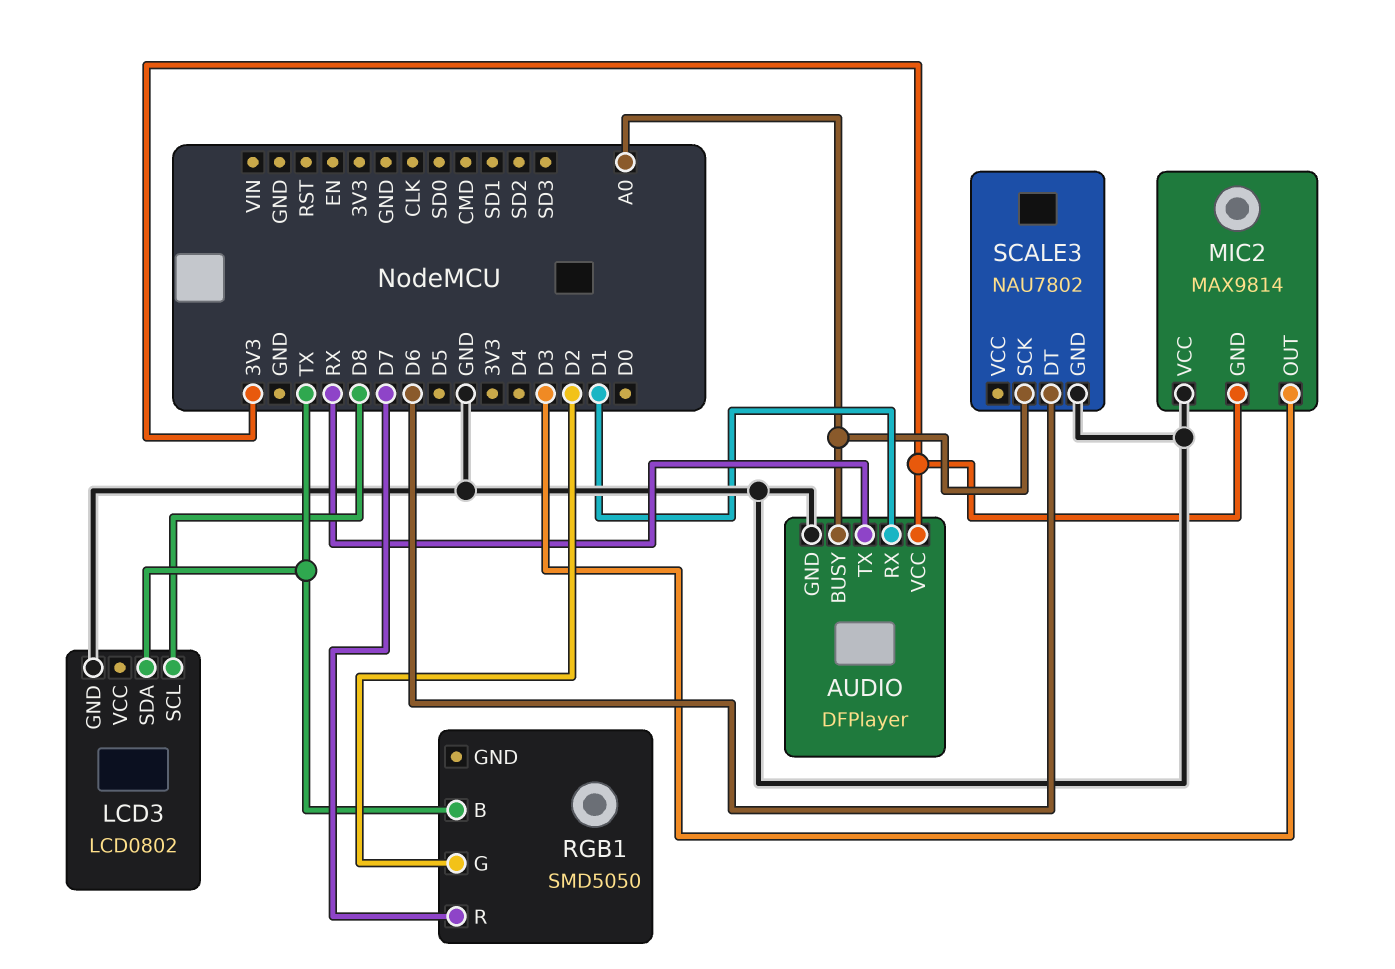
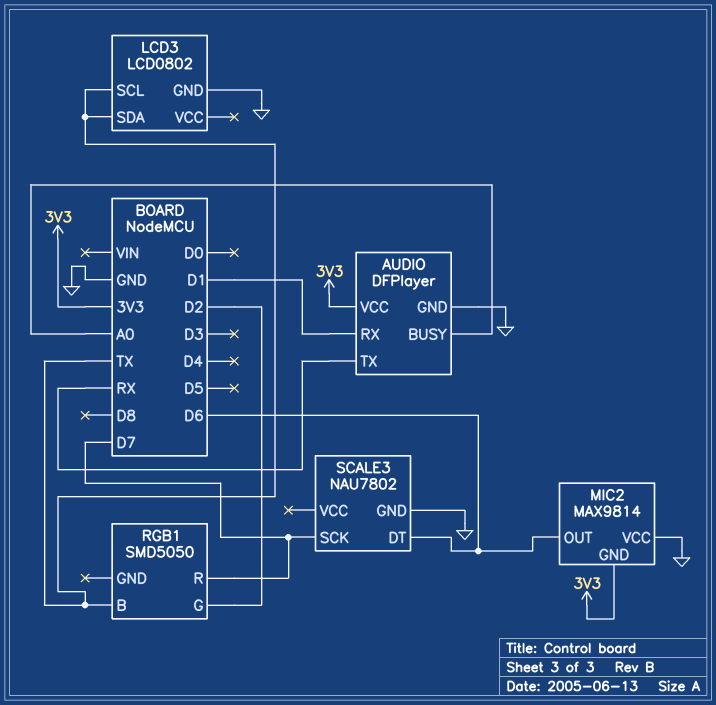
LCD3 pin SCL: D8 -> TX
MIC2 pin OUT: D3 -> D6
SCALE3 pin SCK: A0 -> D7

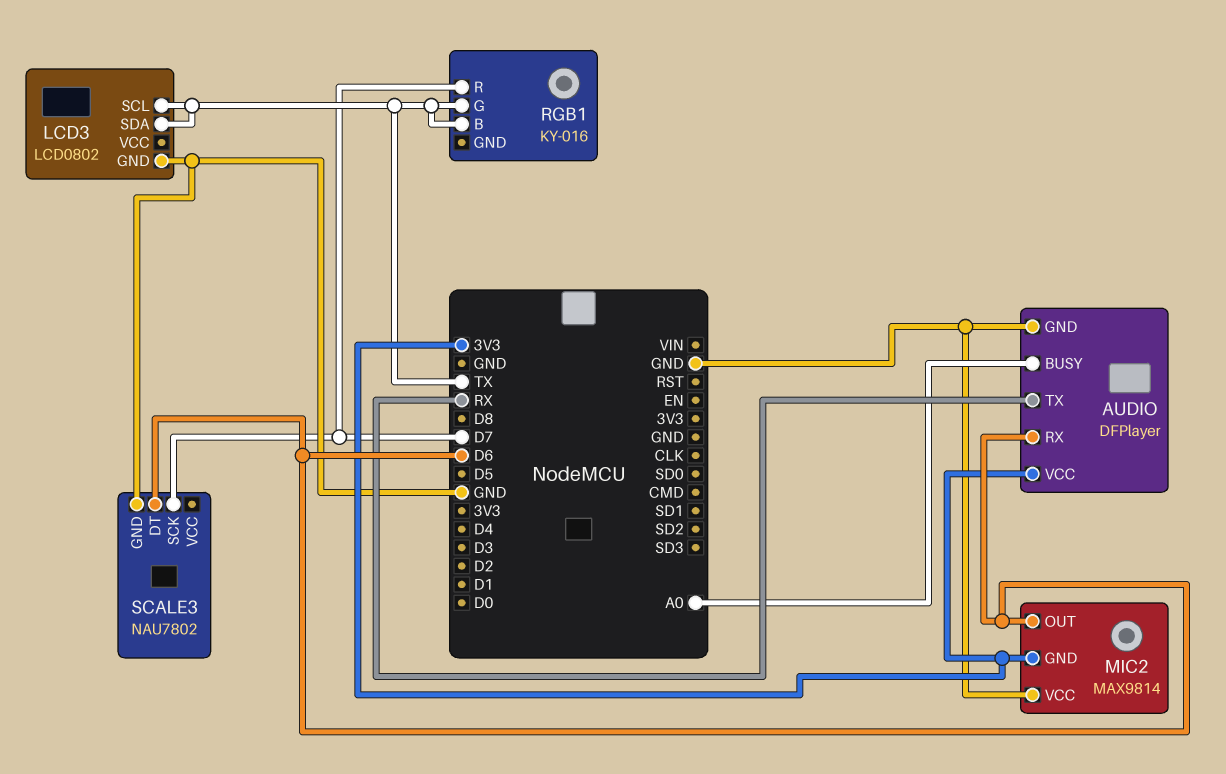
AUDIO pin RX: D1 -> D6
RGB1: SMD5050 -> KY-016
RGB1 pin G: D2 -> TX

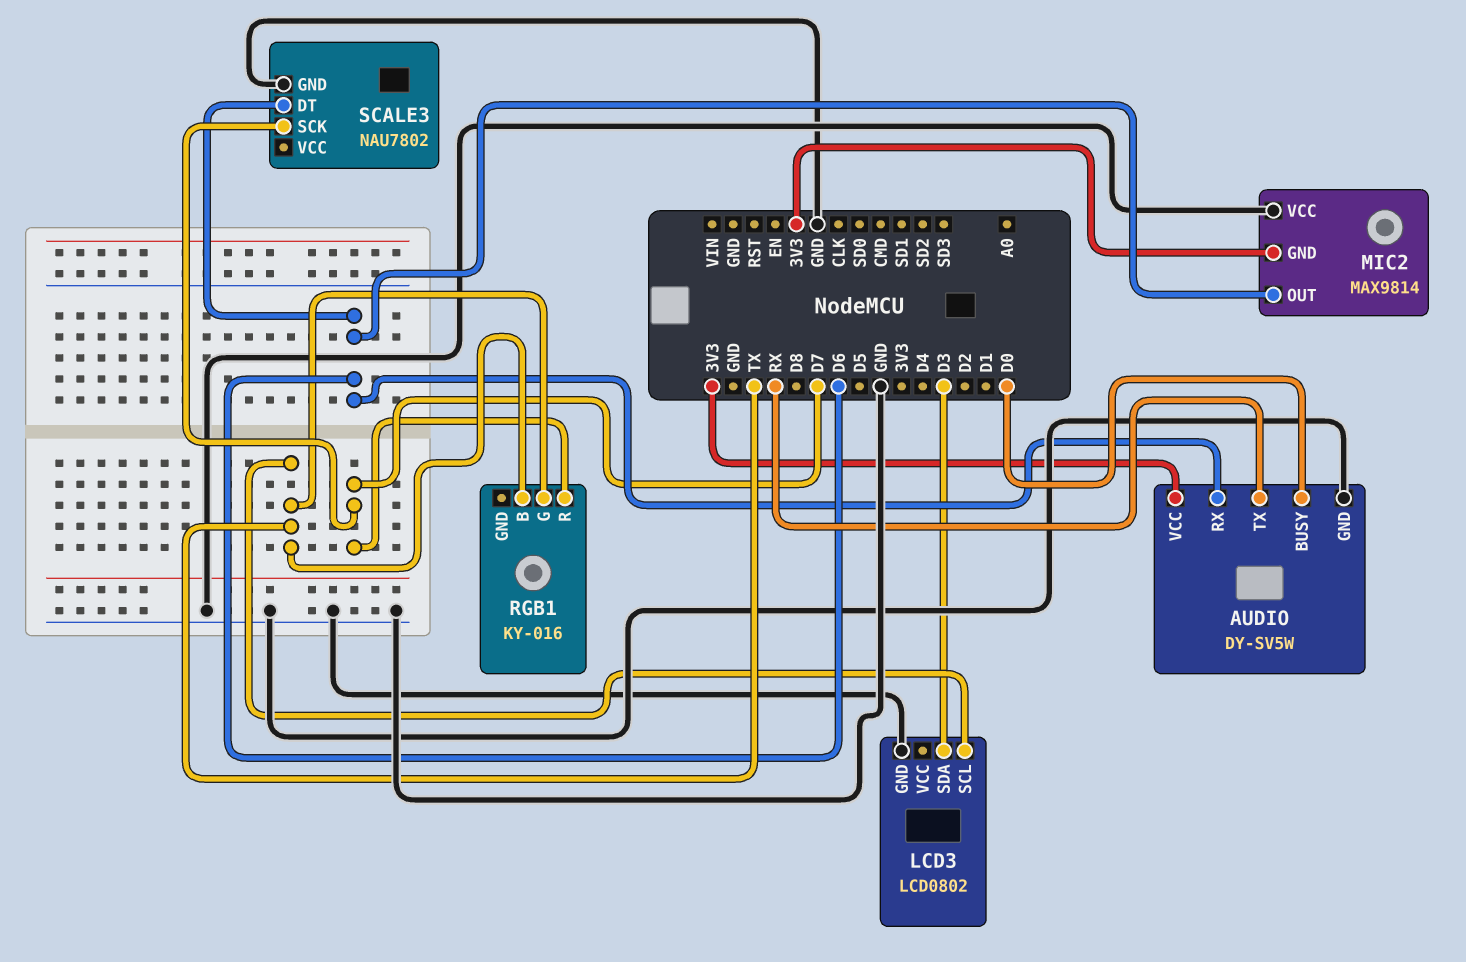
AUDIO: DFPlayer -> DY-SV5W
AUDIO pin BUSY: A0 -> D0
LCD3 pin SDA: TX -> D3

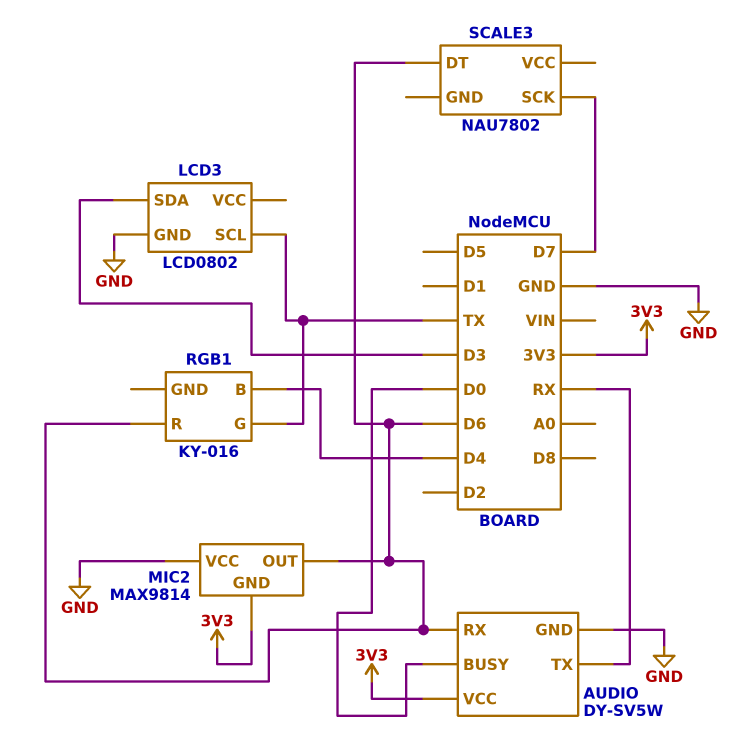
RGB1 pin B: TX -> D4
RGB1 pin R: D7 -> D6
SCALE3 pin GND: GND -> none

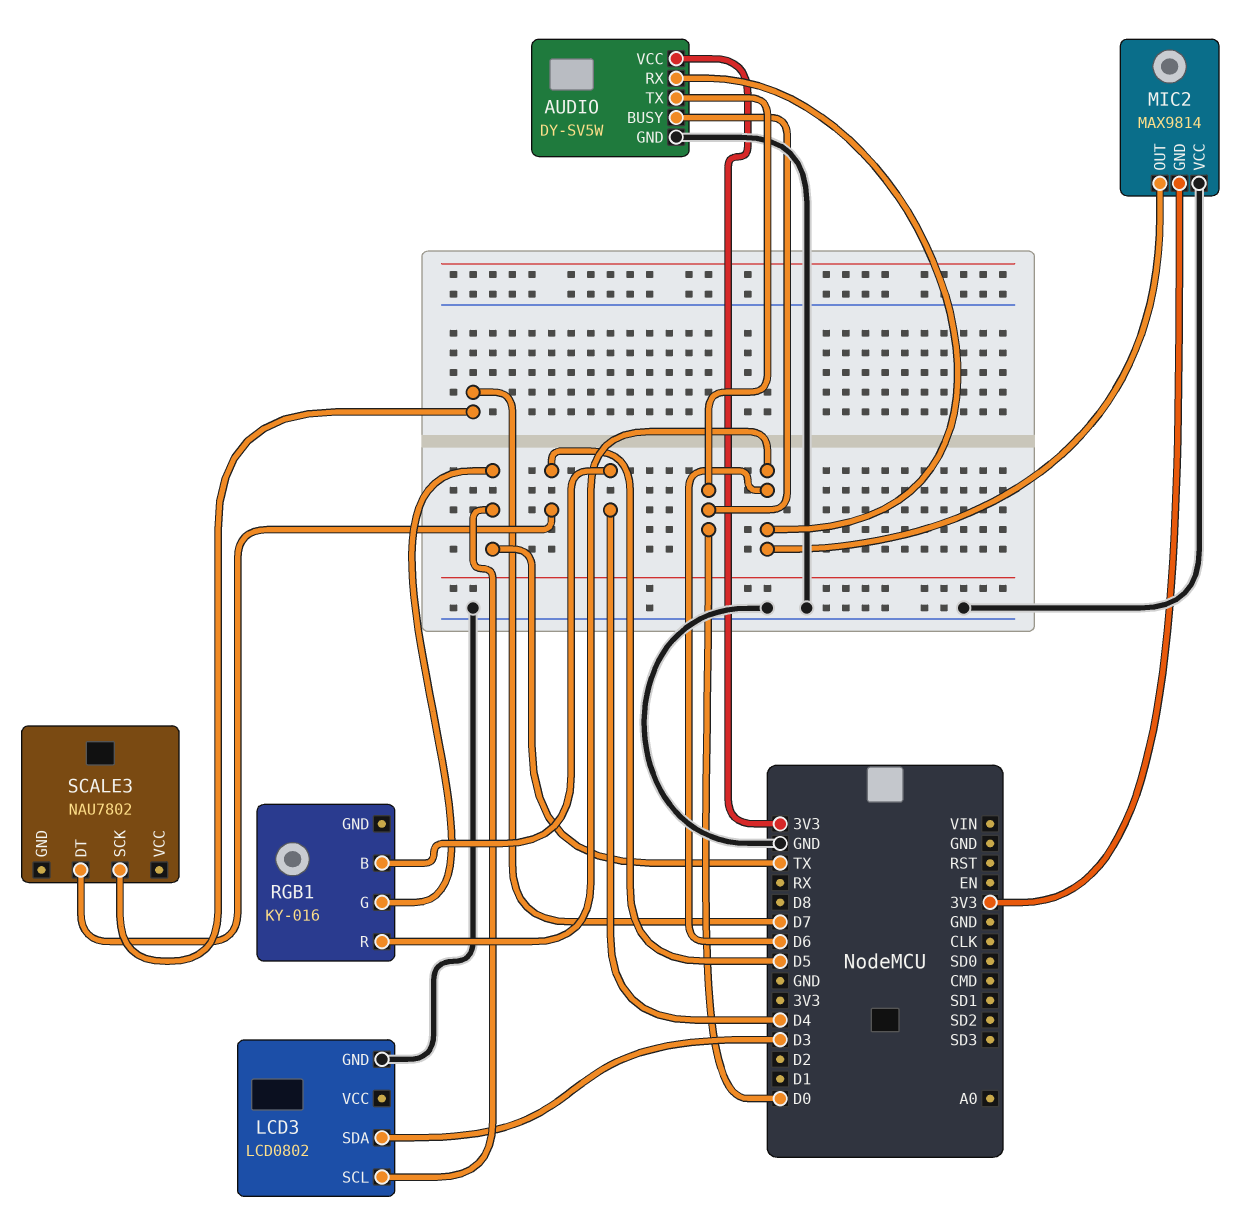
AUDIO pin TX: RX -> D0
SCALE3 pin DT: D6 -> D5

